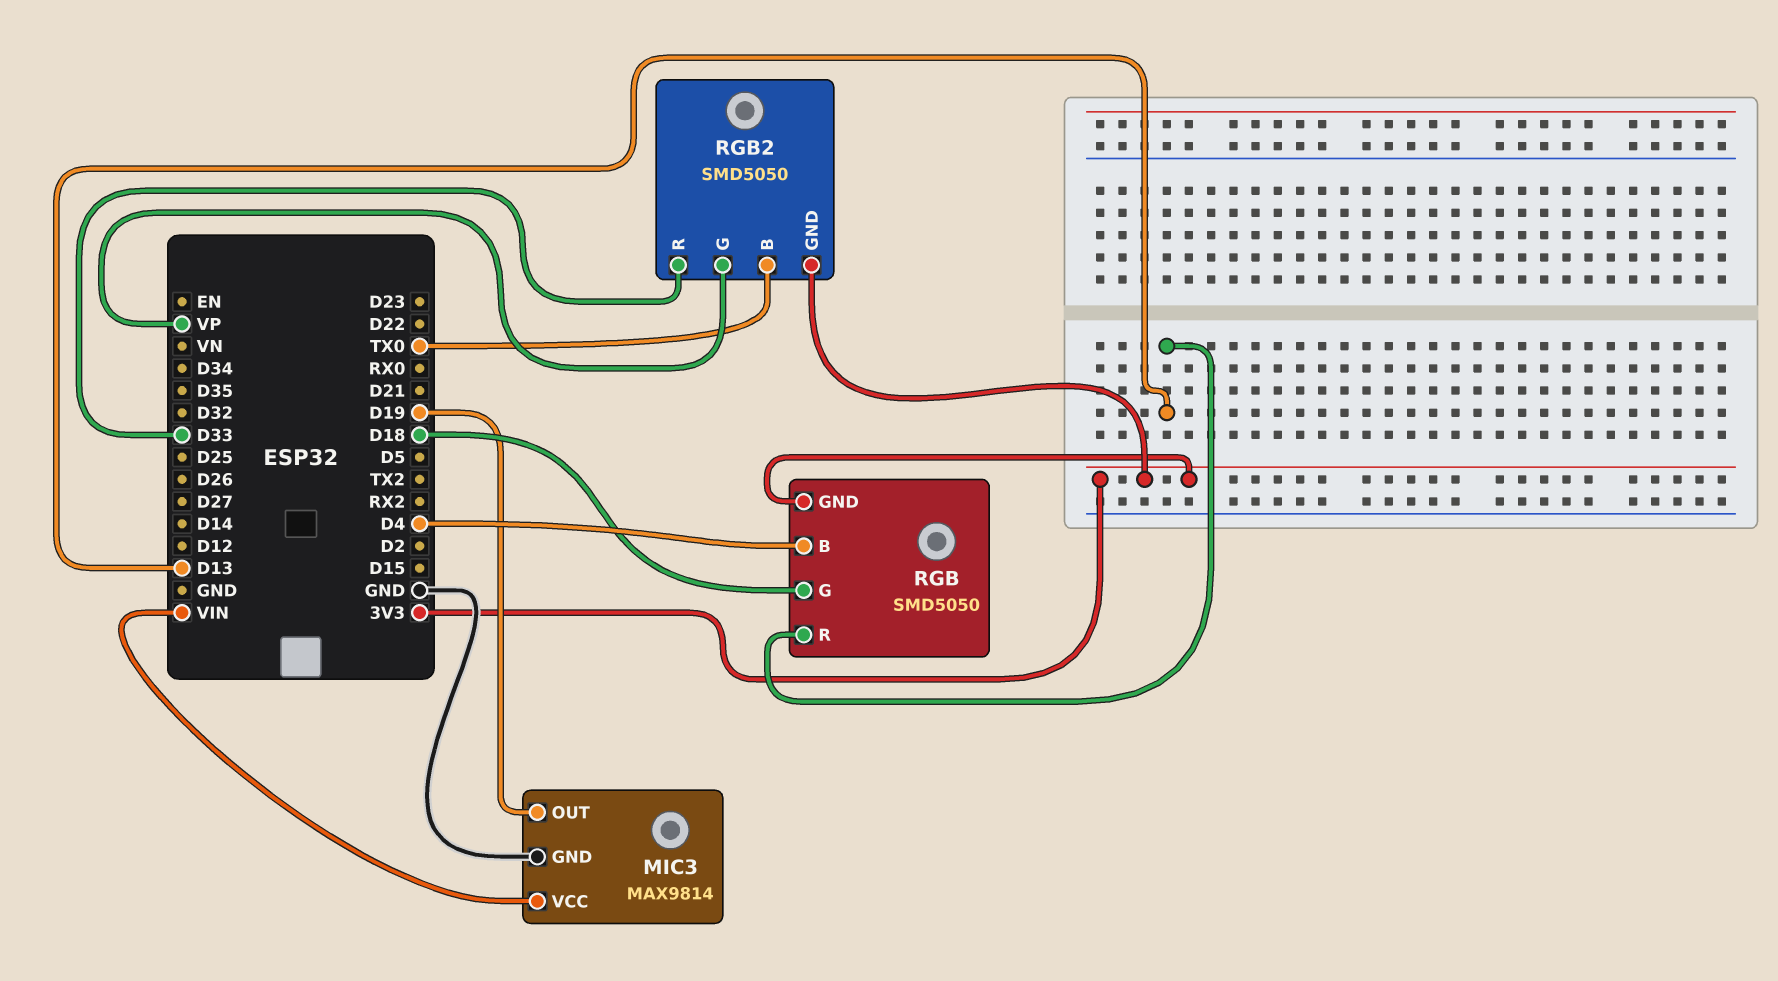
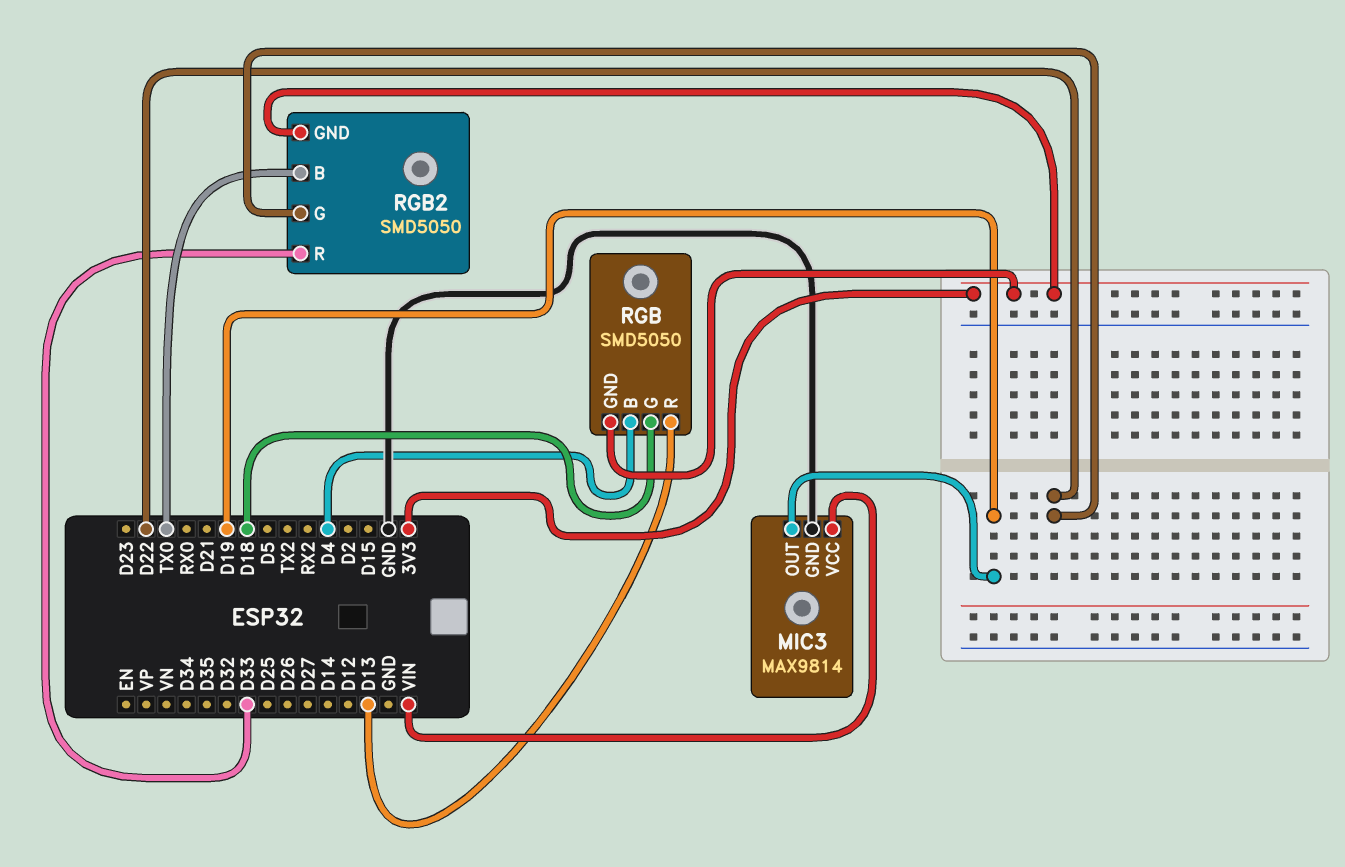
RGB2 pin G: VP -> D22

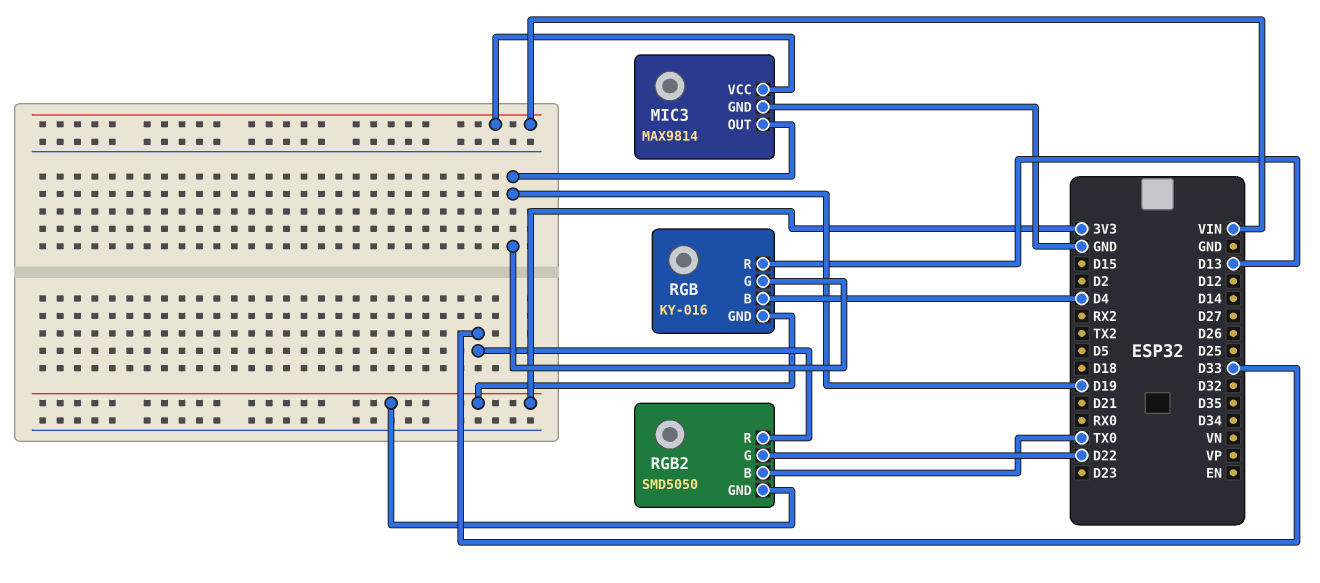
RGB: SMD5050 -> KY-016
RGB pin G: D18 -> D19

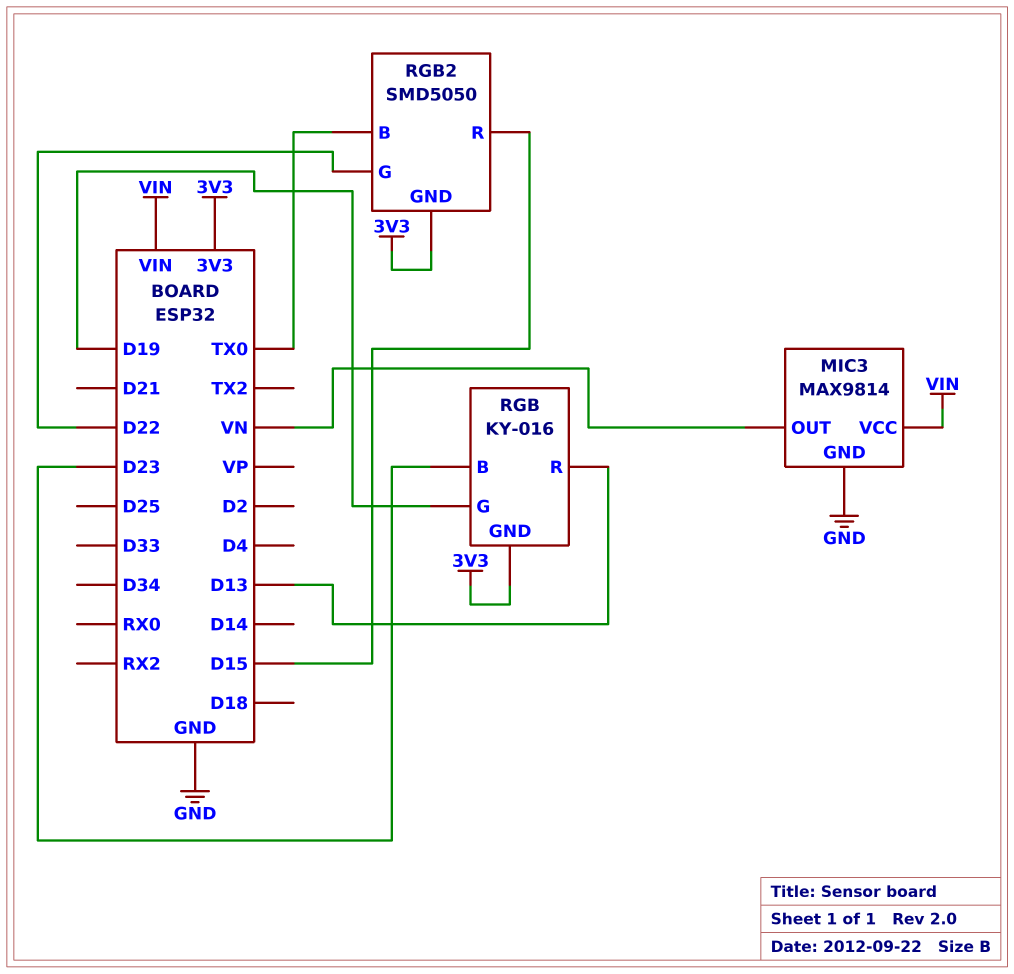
MIC3 pin OUT: D19 -> VN
RGB pin B: D4 -> D23
RGB2 pin R: D33 -> D15

